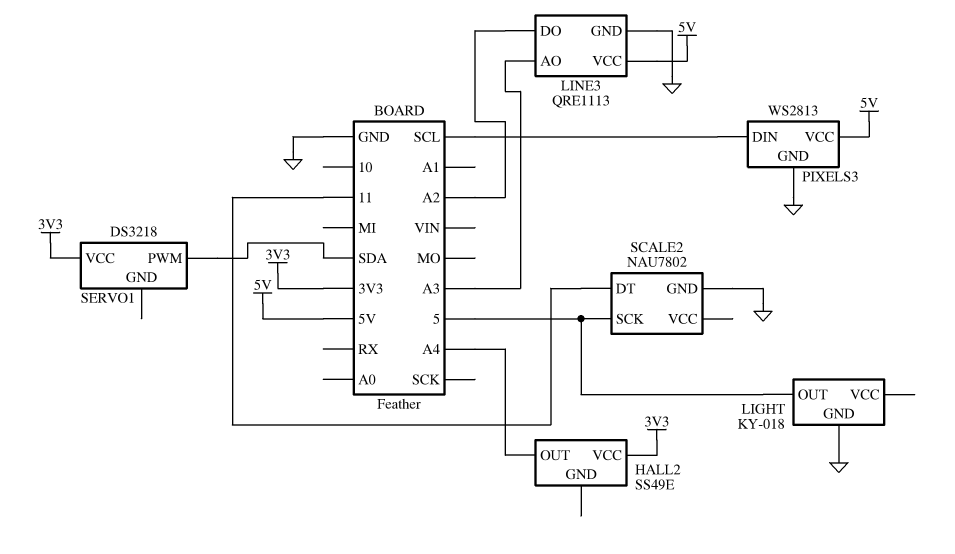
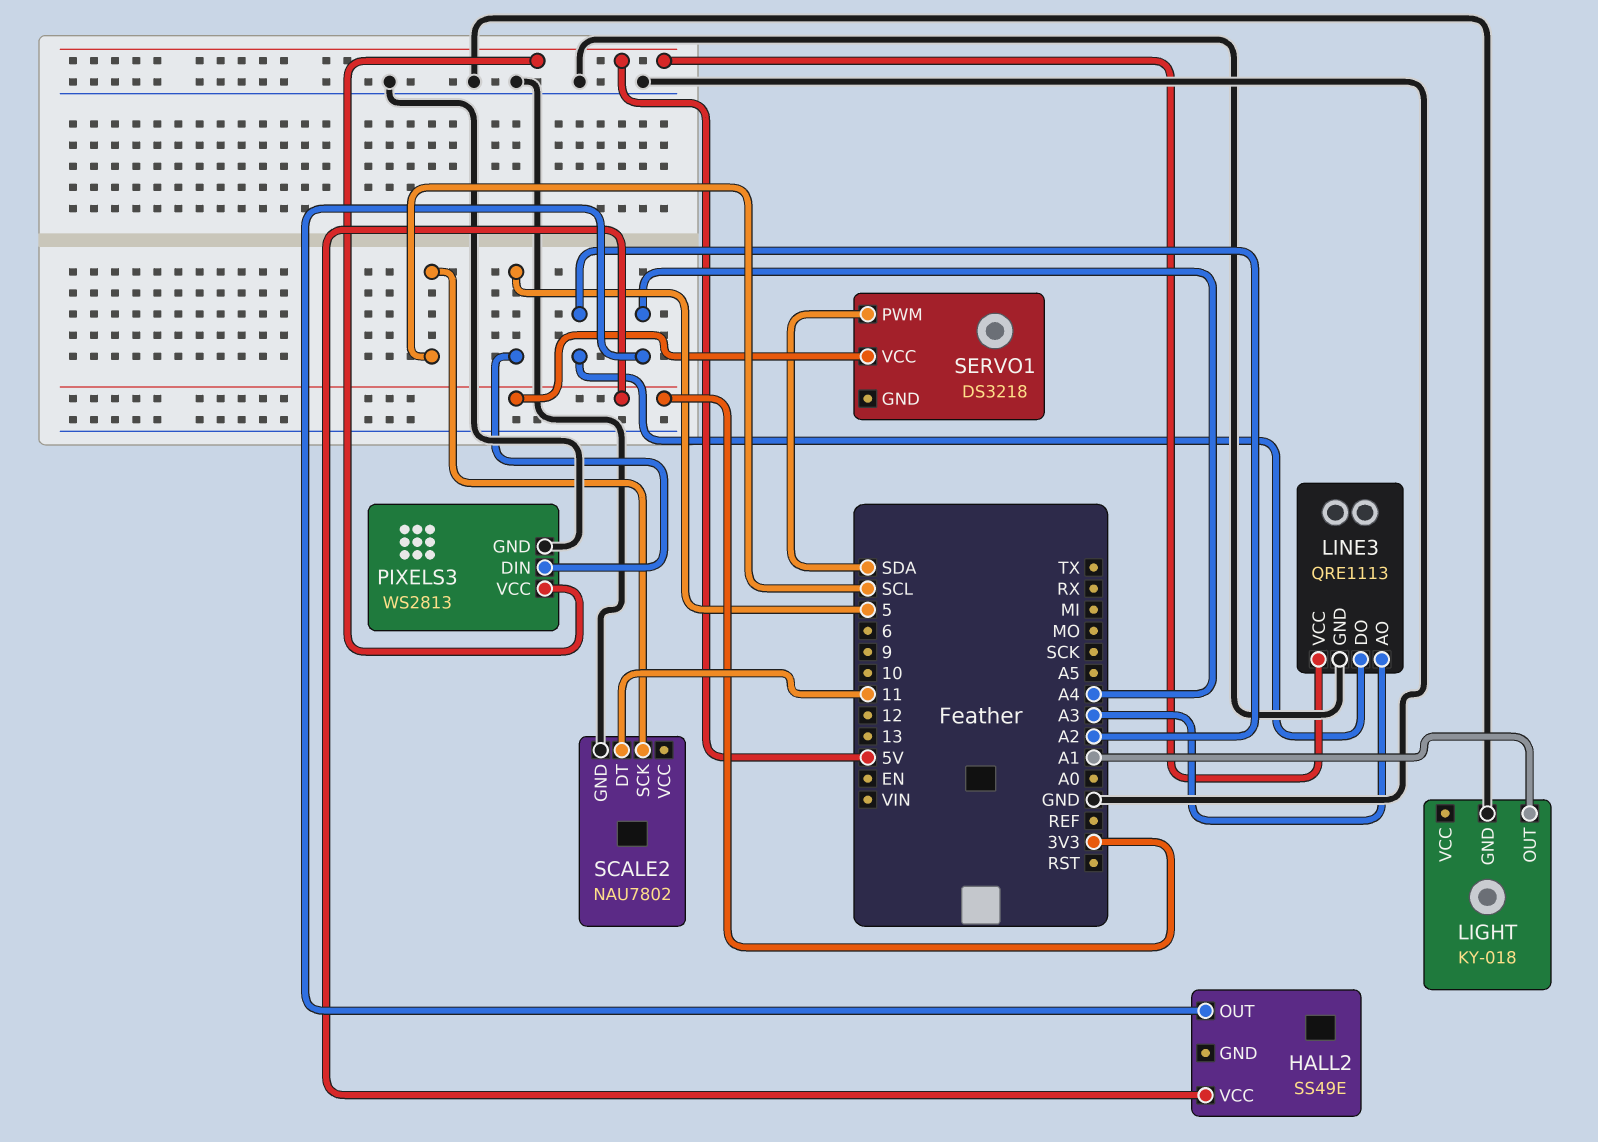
LIGHT pin OUT: 5 -> A1
PIXELS3 pin DIN: SCL -> 5
SCALE2 pin SCK: 5 -> SCL

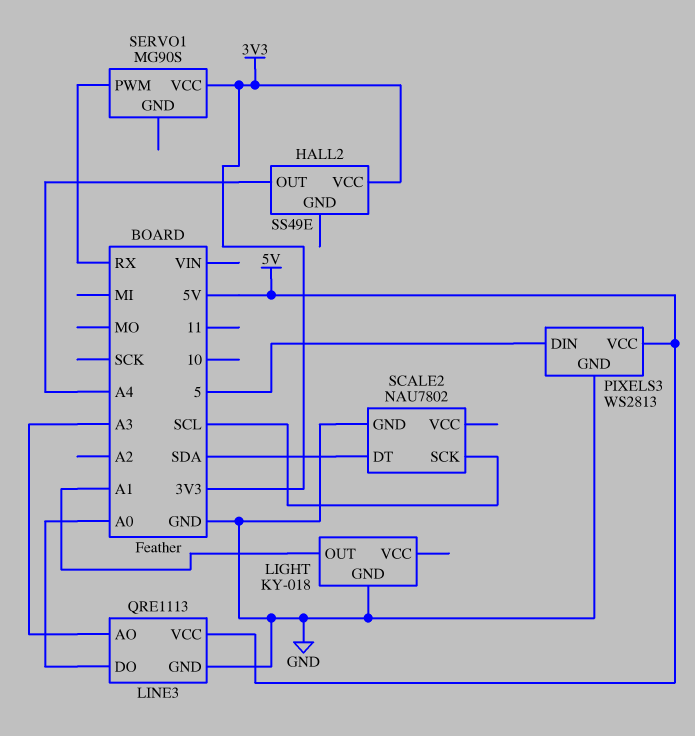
LINE3 pin DO: A2 -> A0
SCALE2 pin DT: 11 -> SDA
SERVO1: DS3218 -> MG90S
SERVO1 pin PWM: SDA -> RX

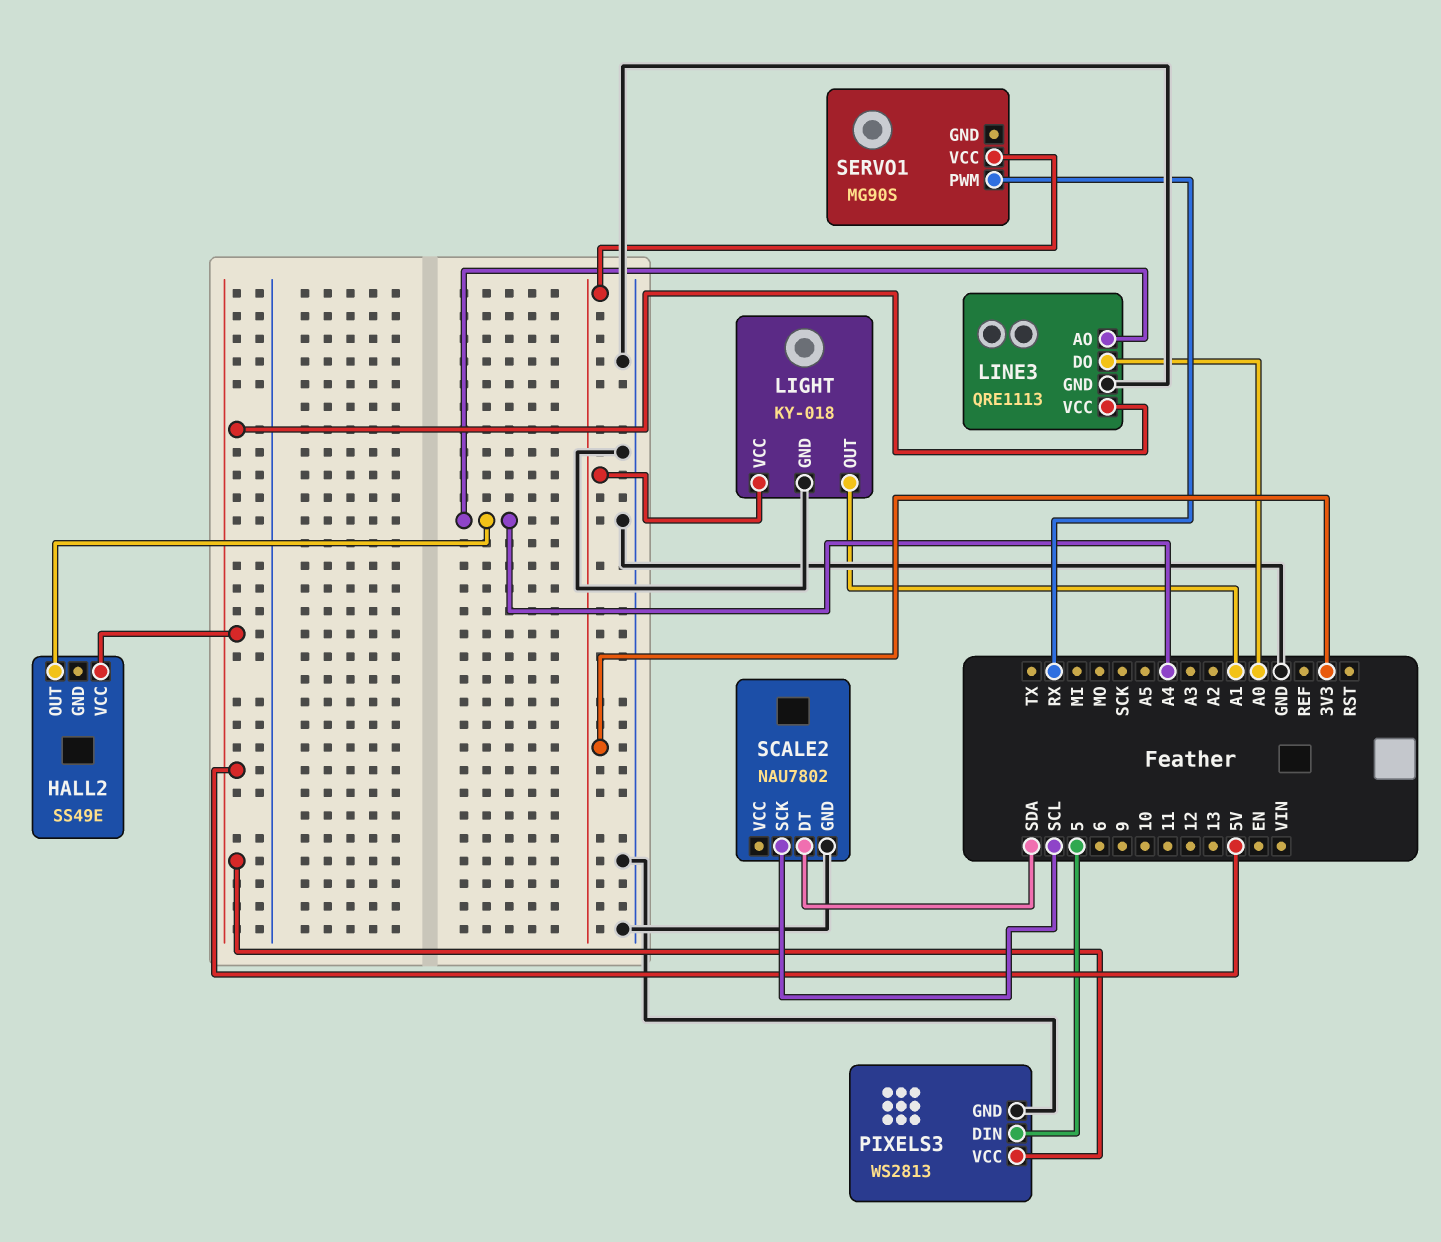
HALL2 pin VCC: 3V3 -> 5V
LIGHT pin VCC: none -> 3V3
LINE3 pin AO: A3 -> A4

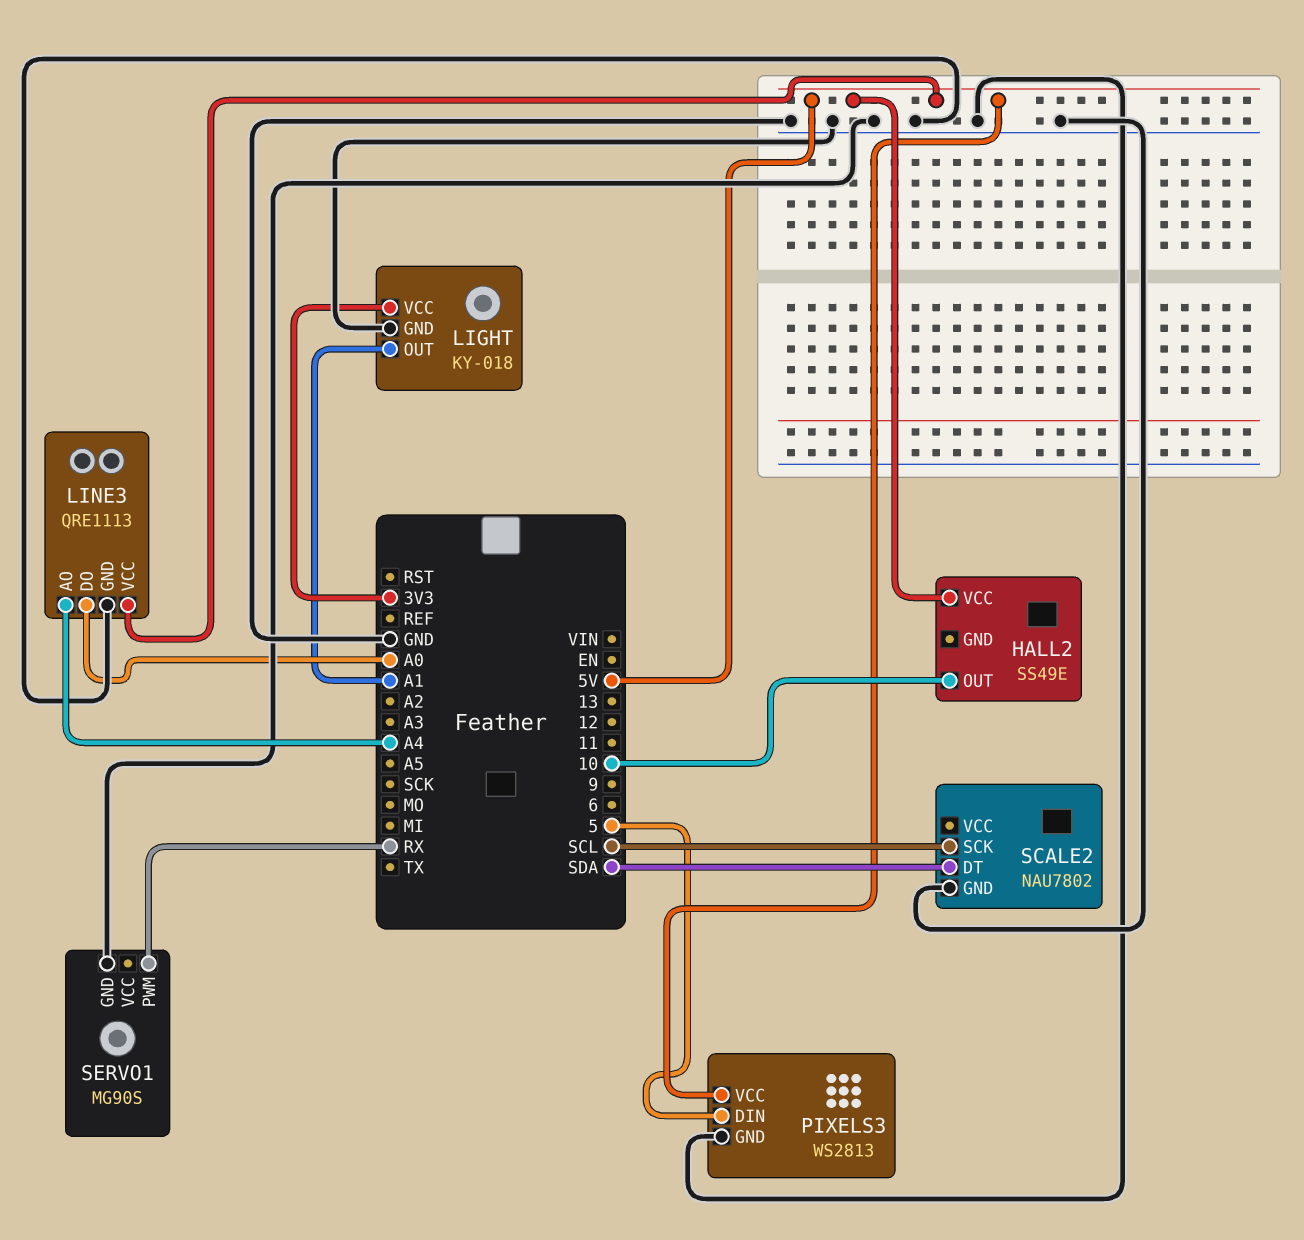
HALL2 pin OUT: A4 -> 10
SERVO1 pin GND: none -> GND
SERVO1 pin VCC: 3V3 -> none

